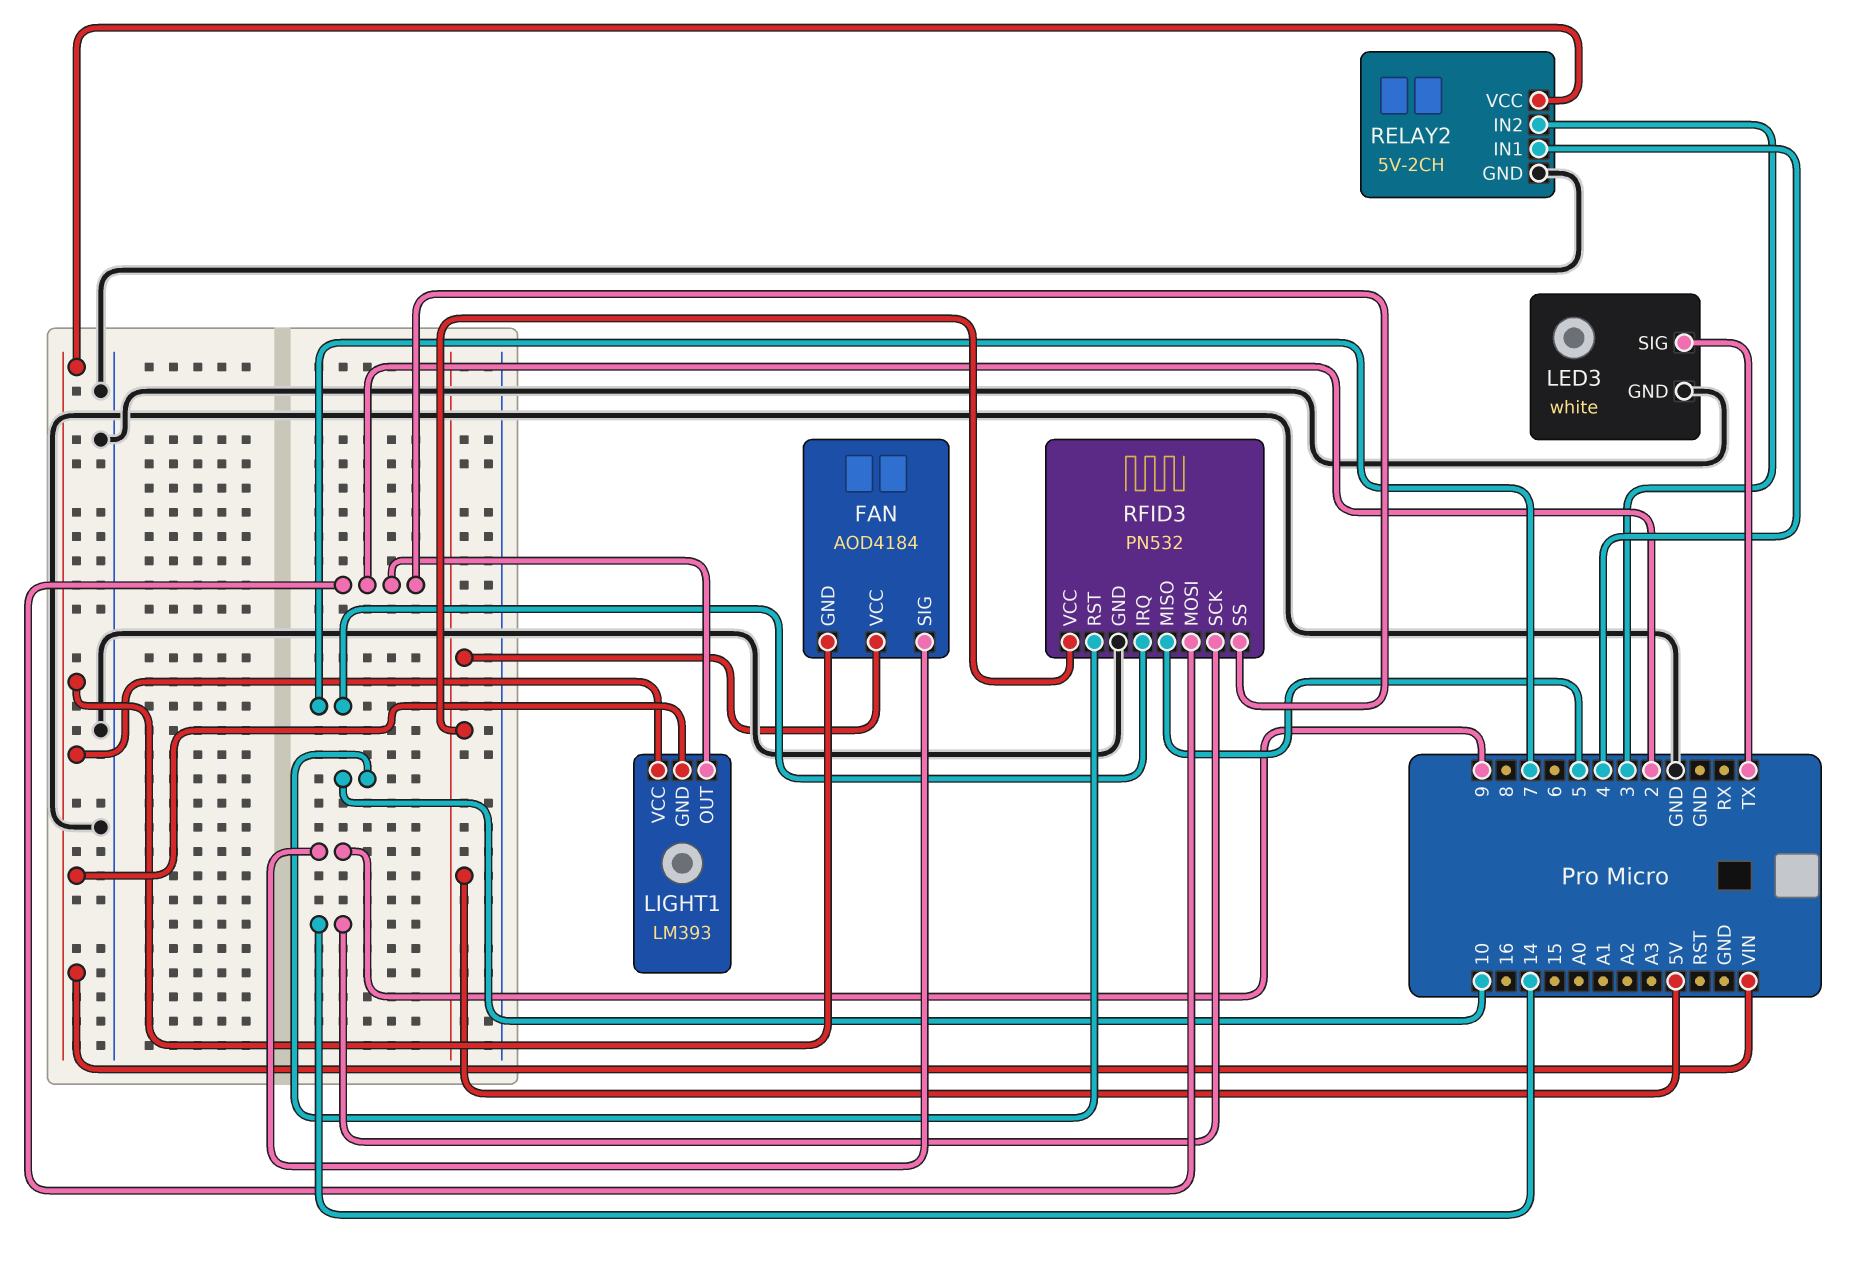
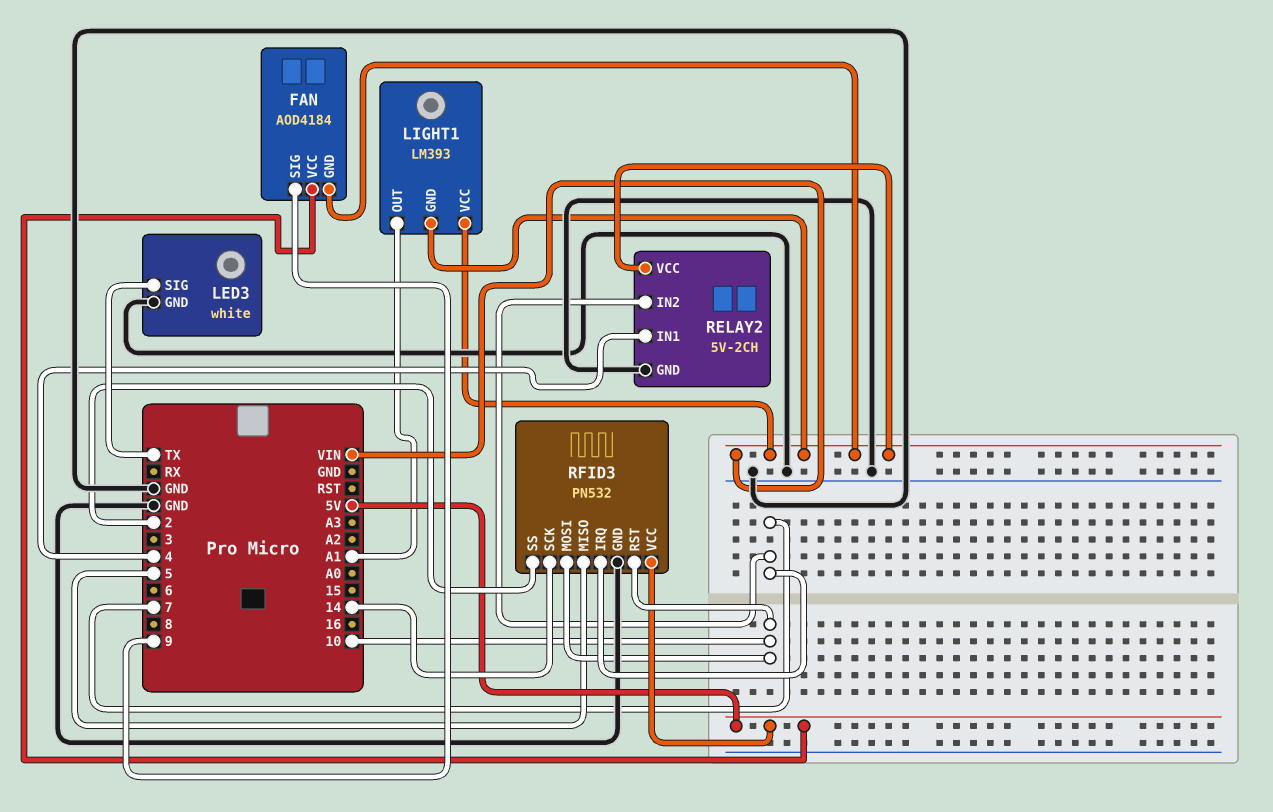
LIGHT1 pin OUT: 2 -> A1
RELAY2 pin IN2: 3 -> 7
RFID3 pin MOSI: 2 -> 10

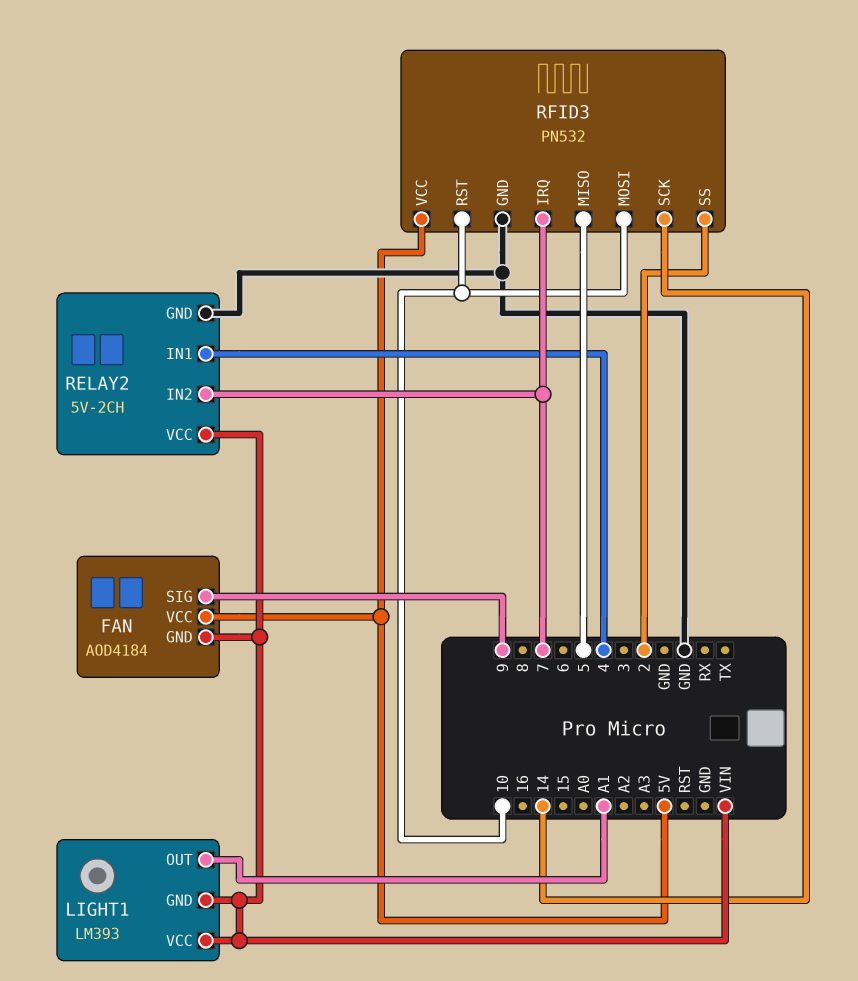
LED3: white -> none
LED3 pin GND: GND -> none
LED3 pin SIG: TX -> none

